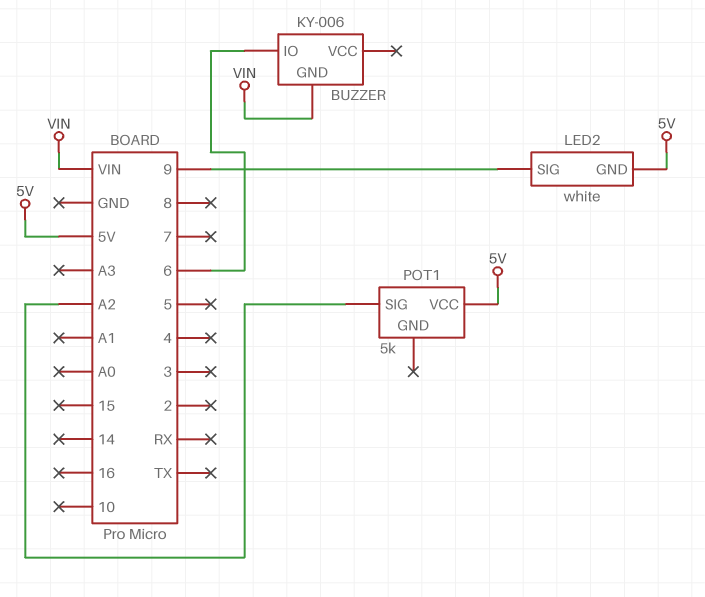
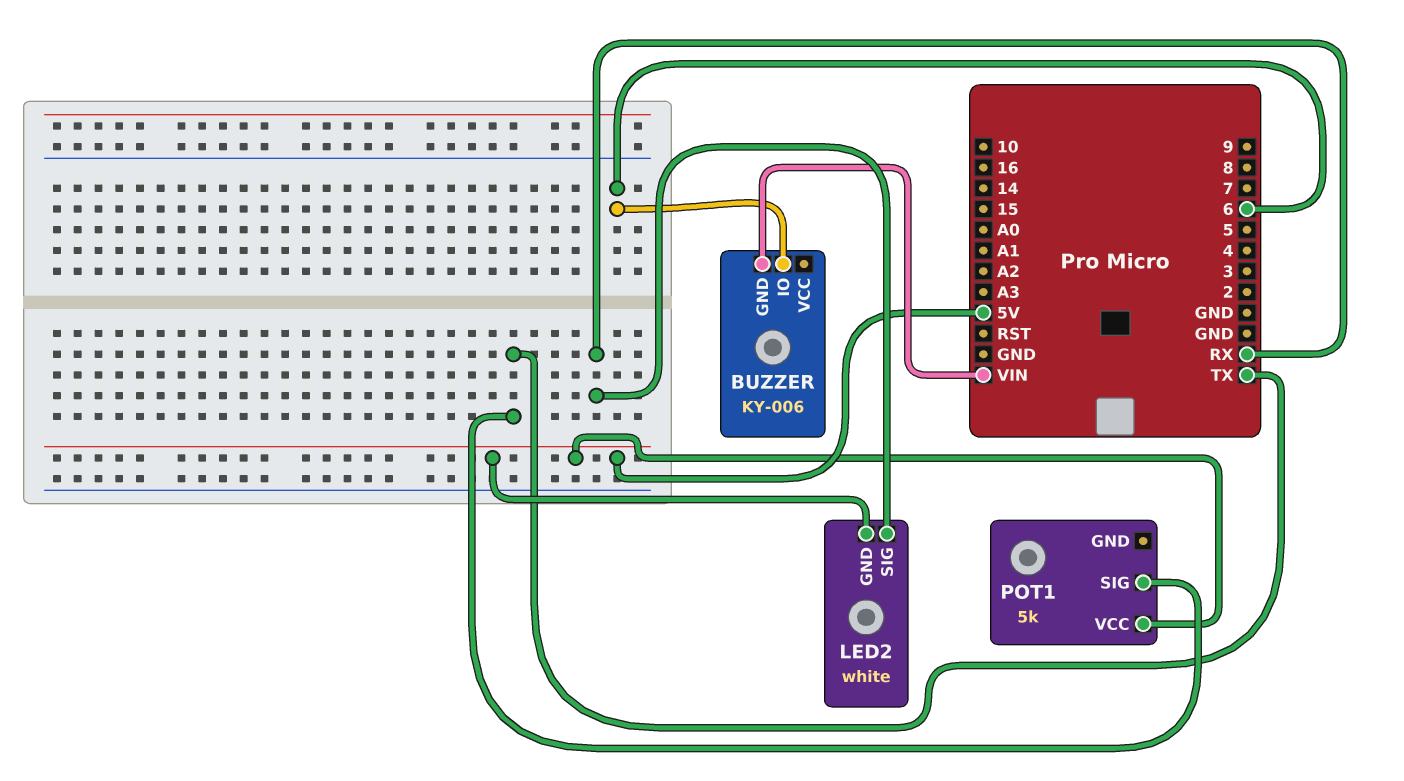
LED2 pin SIG: 9 -> RX
POT1 pin SIG: A2 -> TX

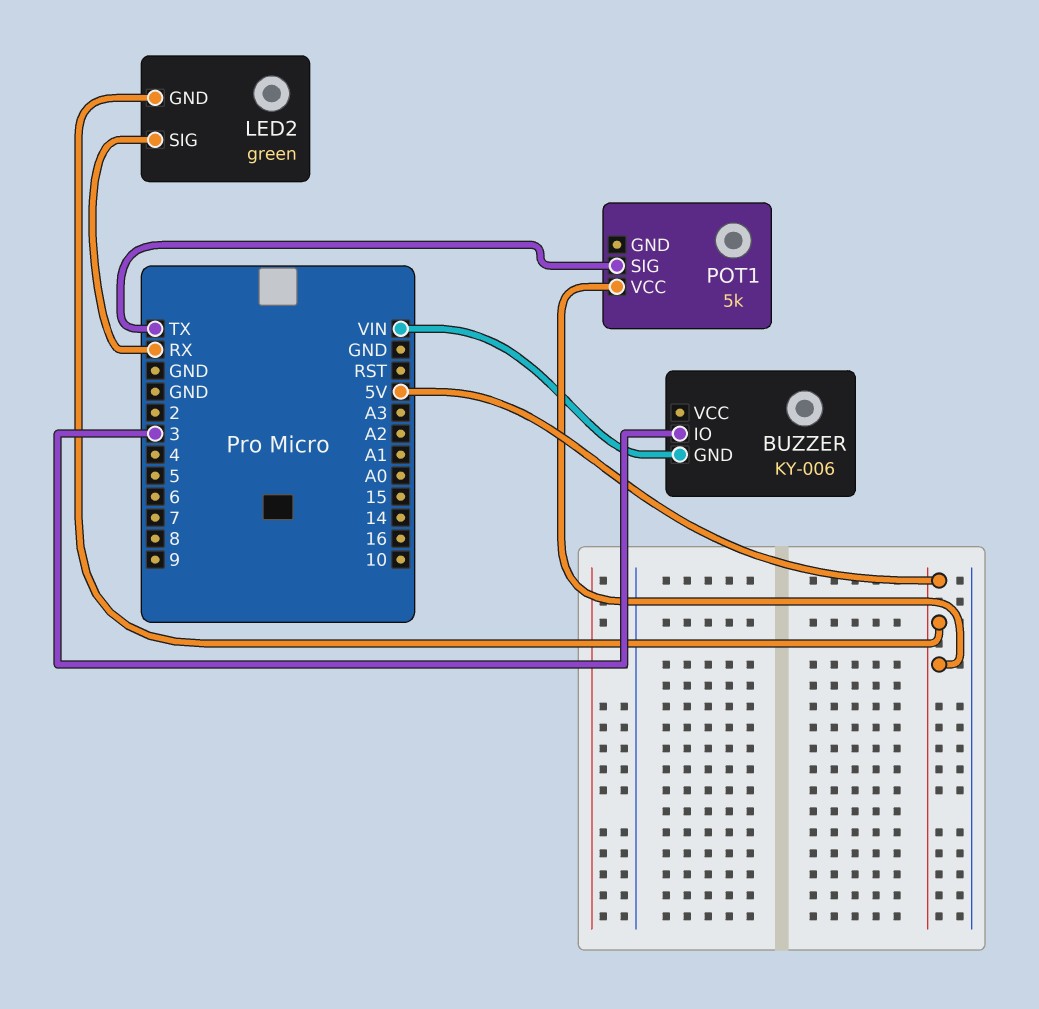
BUZZER pin IO: 6 -> 3
LED2: white -> green

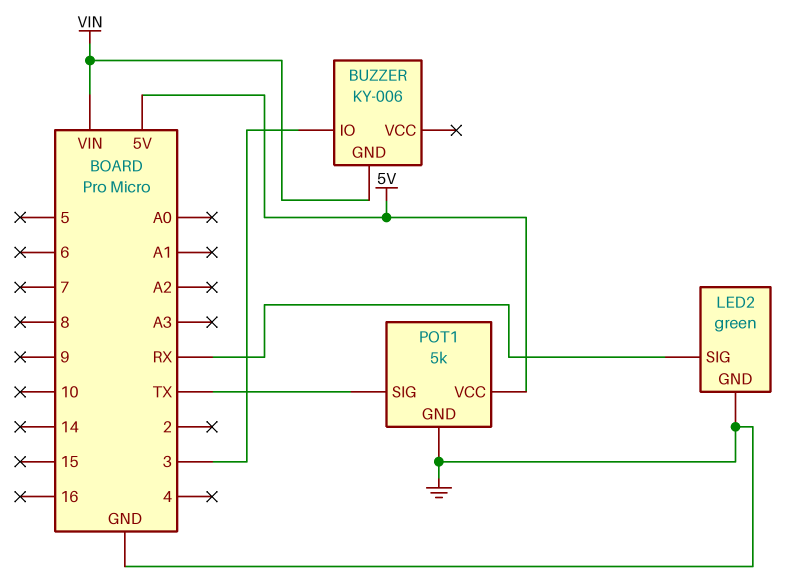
LED2 pin GND: 5V -> GND
POT1 pin GND: none -> GND

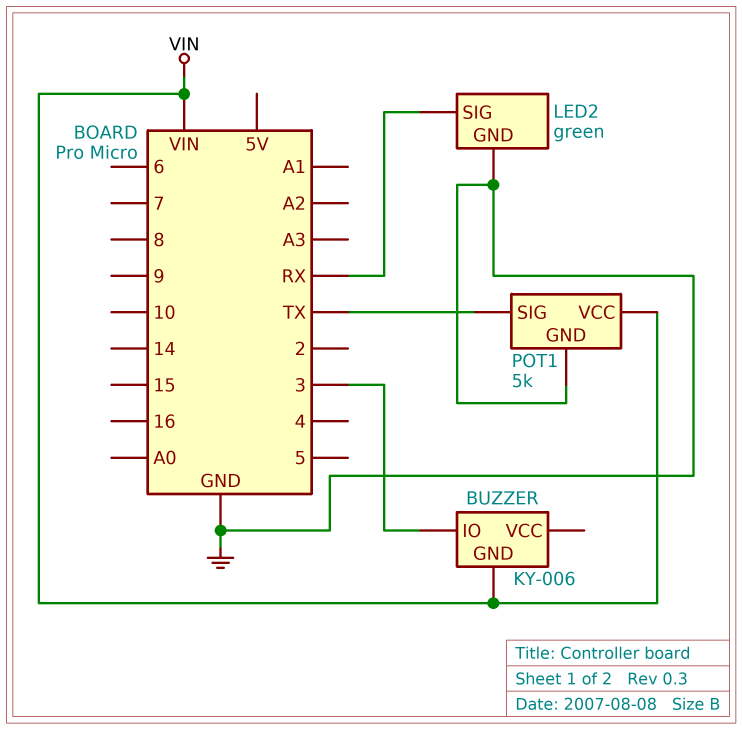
POT1 pin VCC: 5V -> VIN

